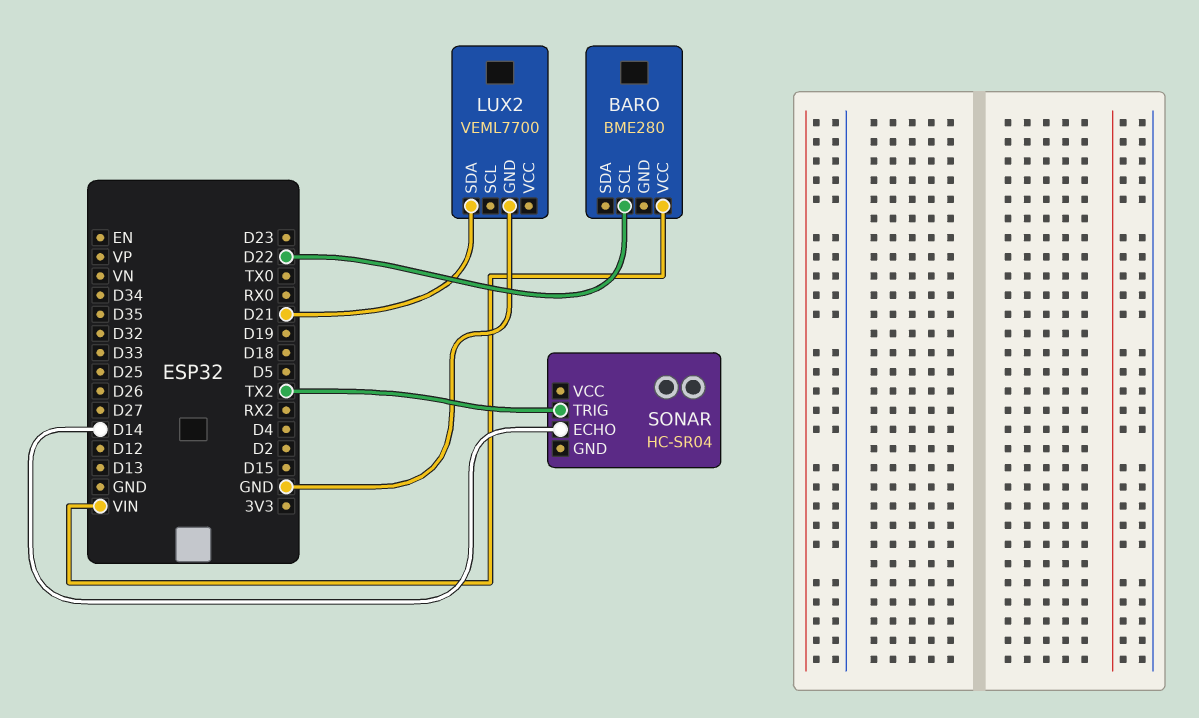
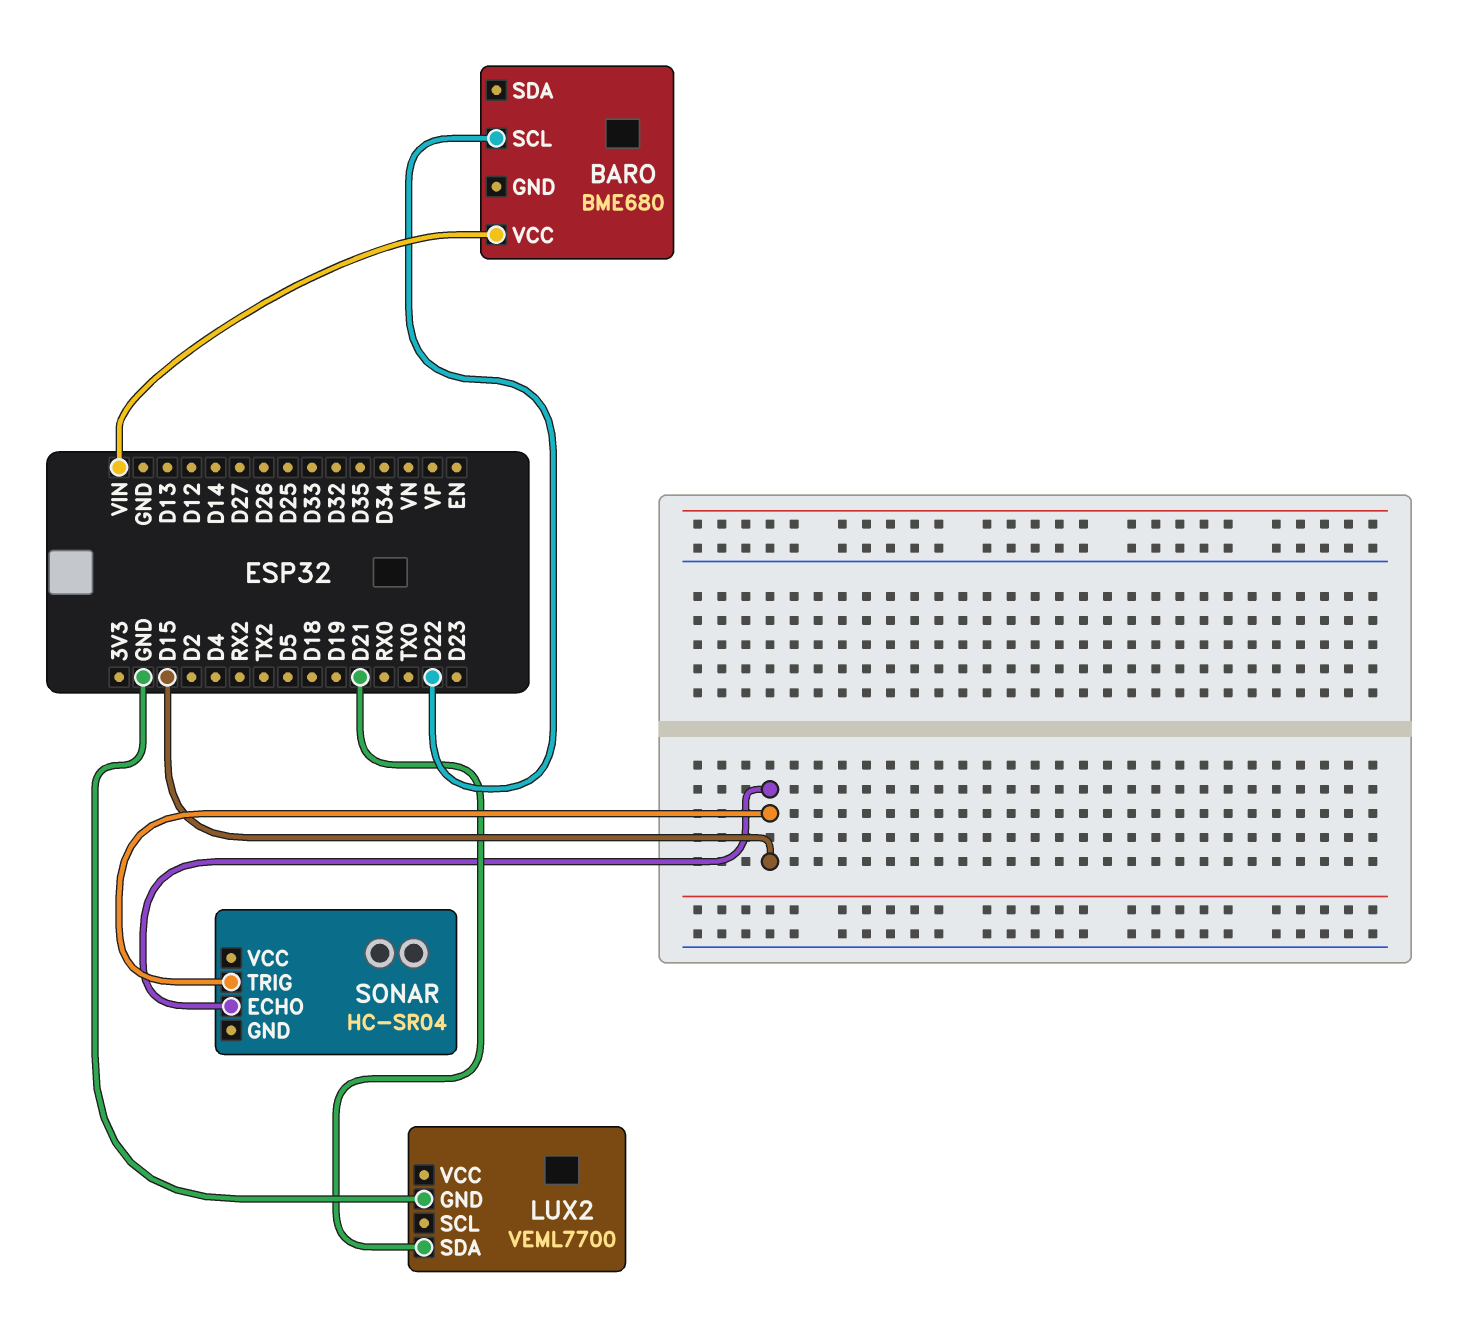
BARO: BME280 -> BME680
SONAR pin ECHO: D14 -> D15
SONAR pin TRIG: TX2 -> D15

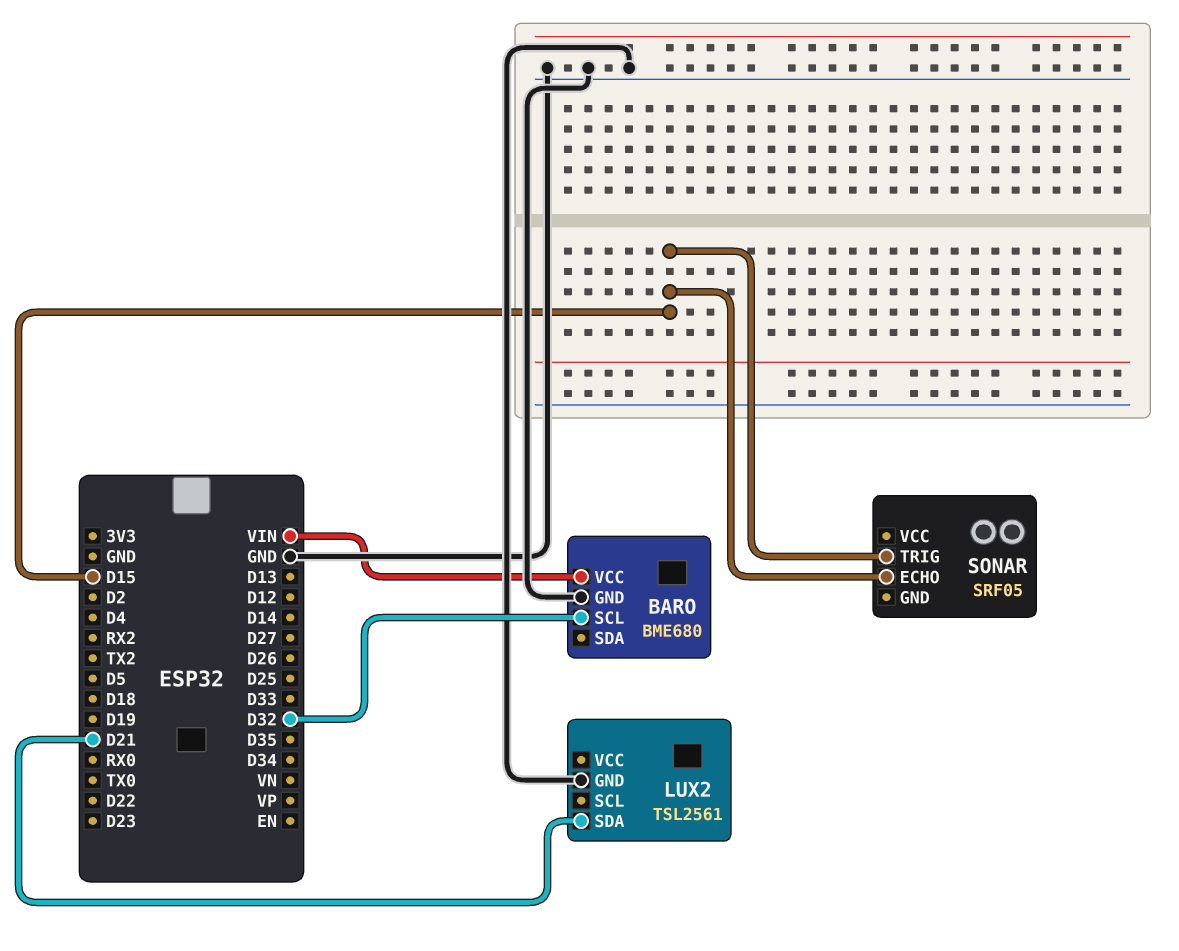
BARO pin GND: none -> GND
BARO pin SCL: D22 -> D32
LUX2: VEML7700 -> TSL2561
SONAR: HC-SR04 -> SRF05

